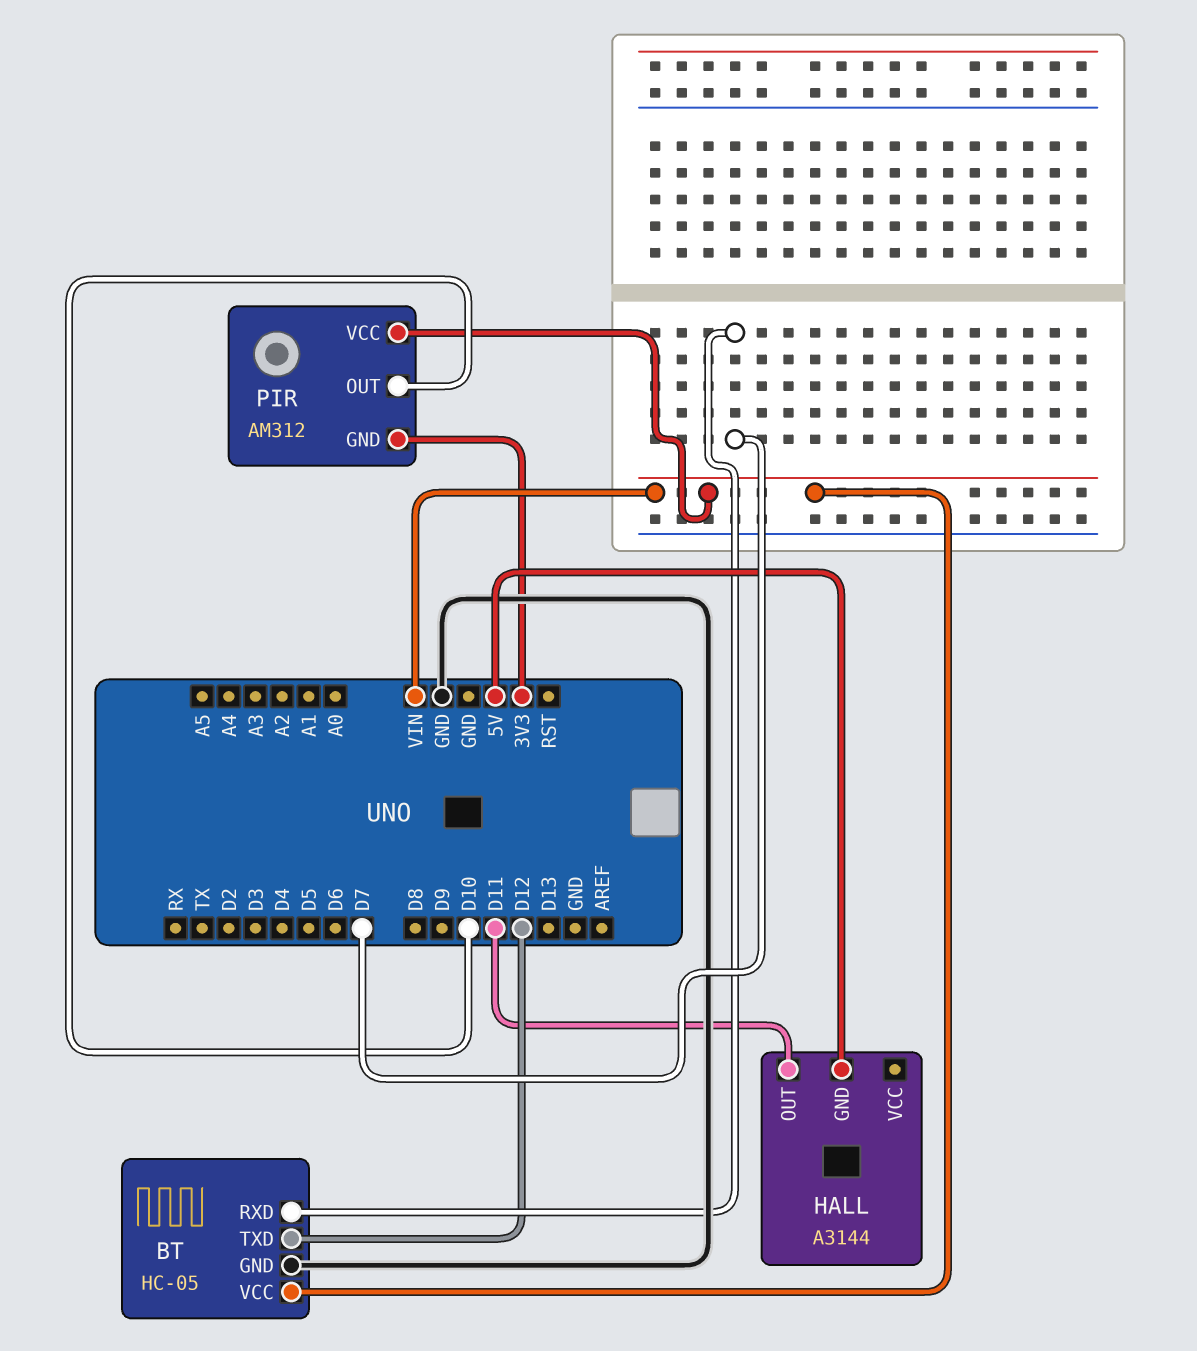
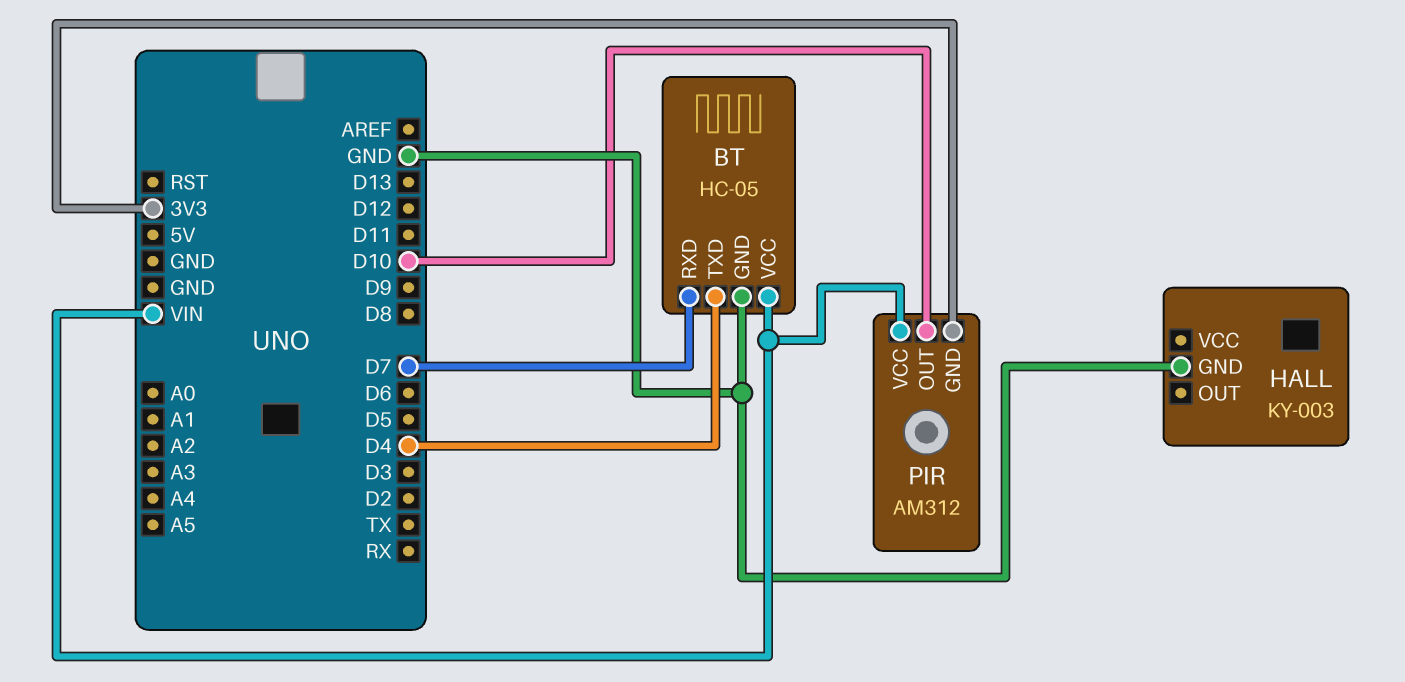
BT pin TXD: D12 -> D4
HALL: A3144 -> KY-003
HALL pin GND: 5V -> GND
HALL pin OUT: D11 -> none

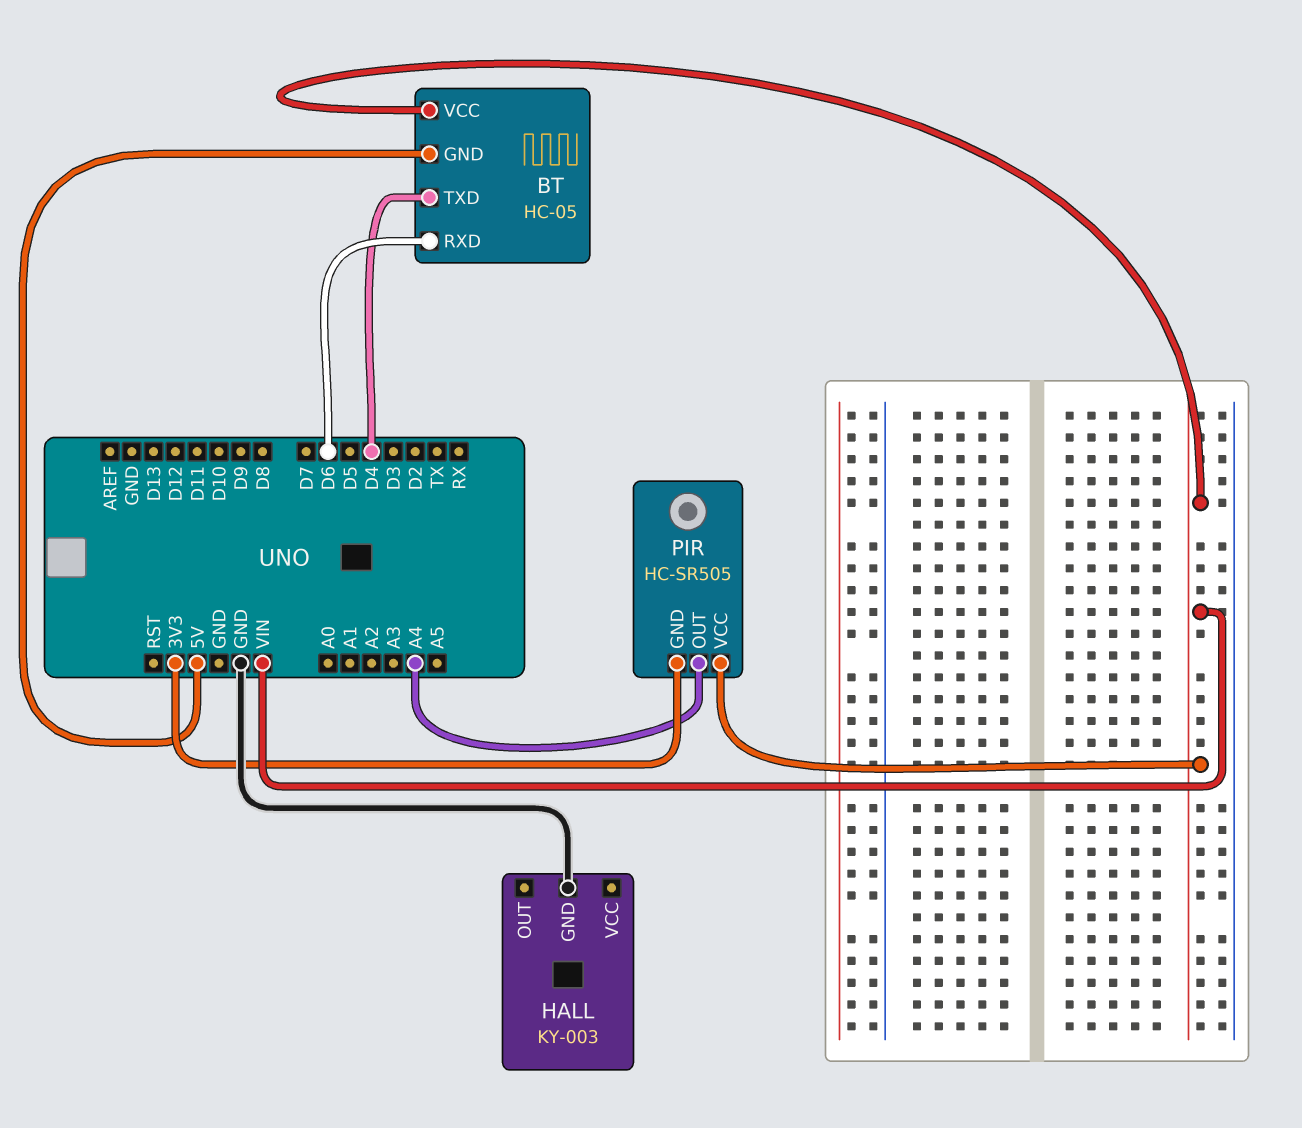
BT pin GND: GND -> 5V
BT pin RXD: D7 -> D6
PIR: AM312 -> HC-SR505
PIR pin OUT: D10 -> A4

